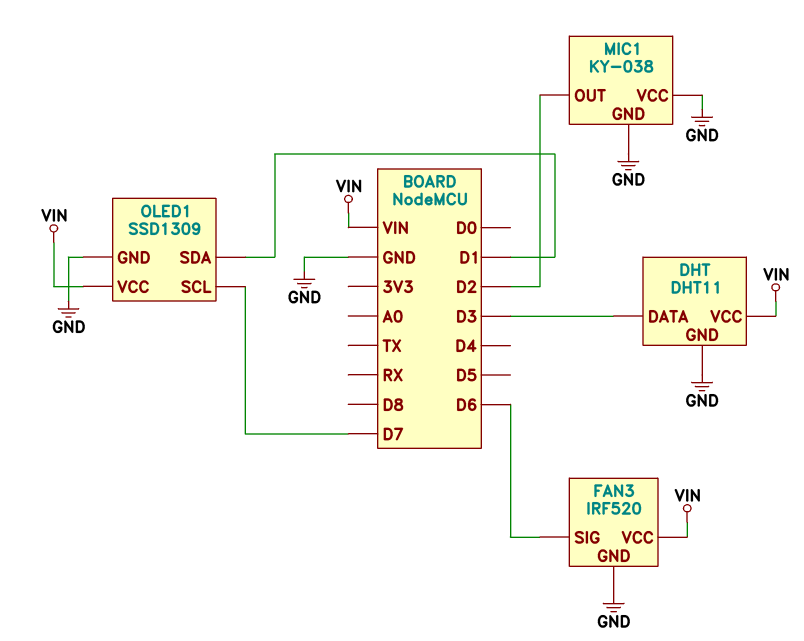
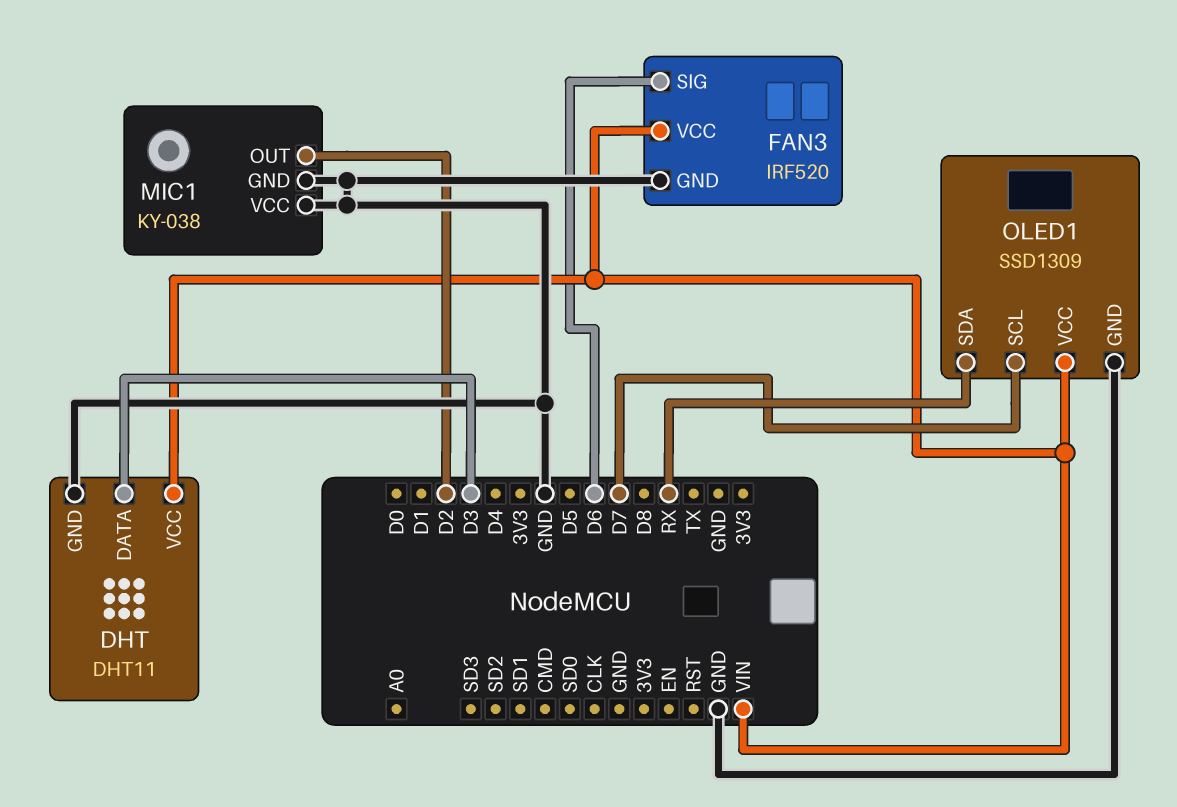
OLED1 pin SDA: D1 -> RX

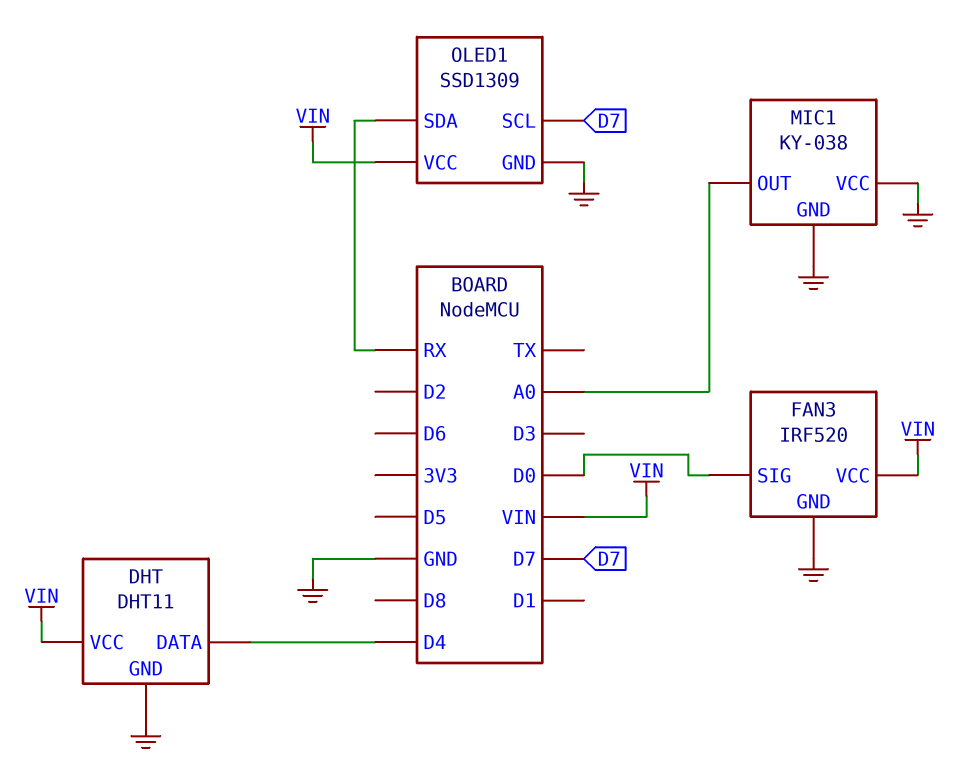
DHT pin DATA: D3 -> D4
FAN3 pin SIG: D6 -> D0
MIC1 pin OUT: D2 -> A0

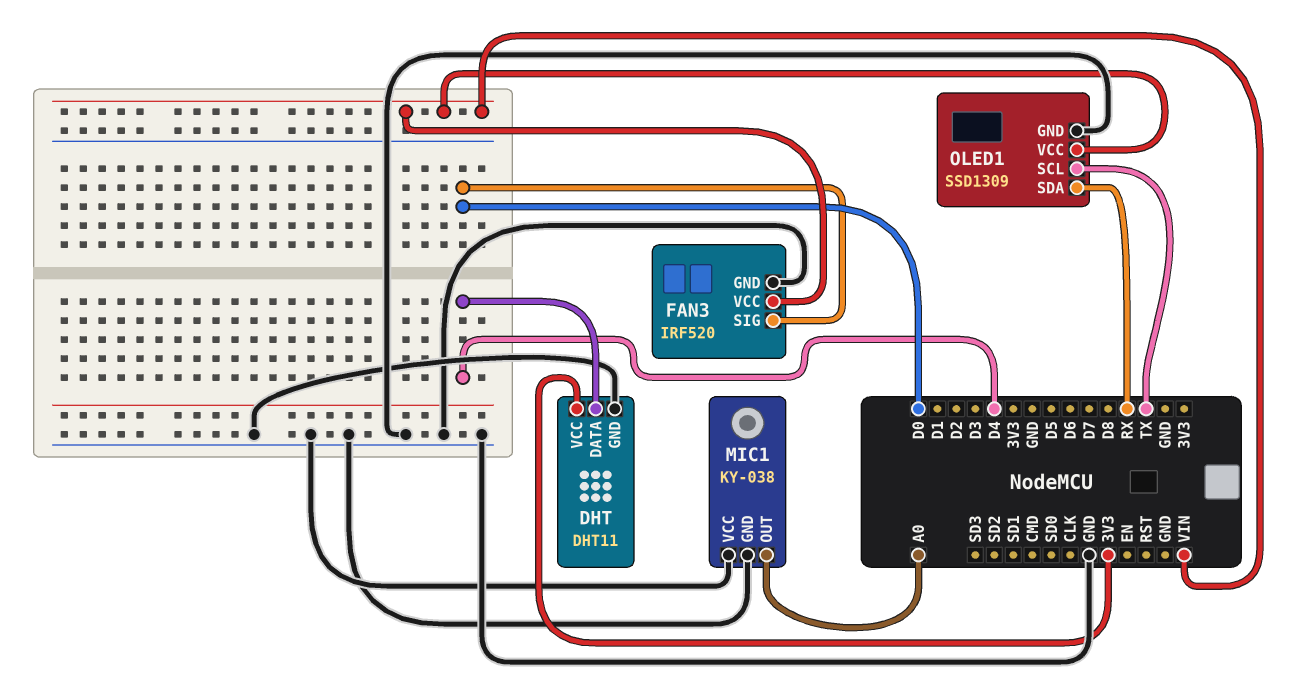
DHT pin VCC: VIN -> 3V3
OLED1 pin SCL: D7 -> TX

